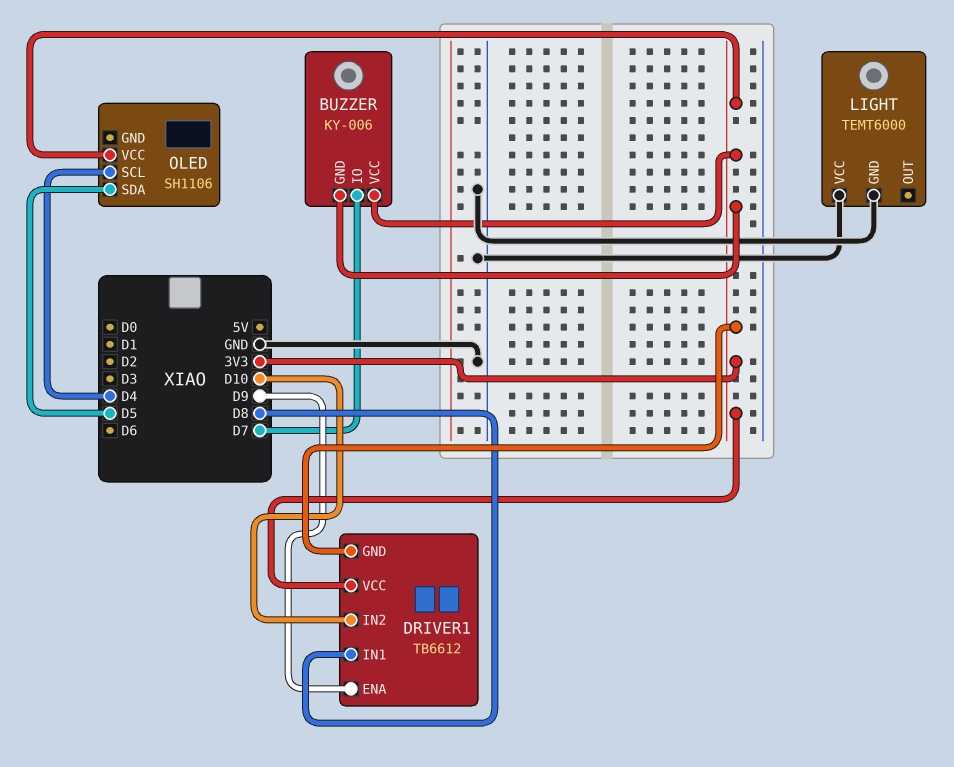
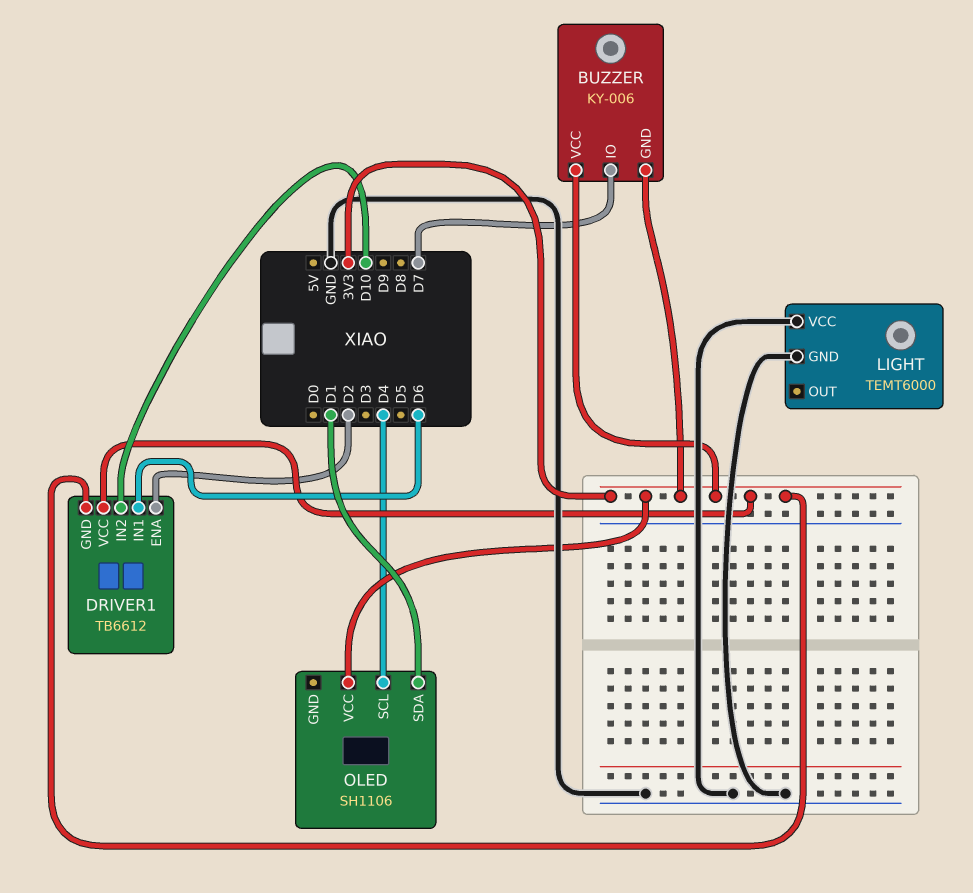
DRIVER1 pin ENA: D9 -> D2
DRIVER1 pin IN1: D8 -> D6
OLED pin SDA: D5 -> D1

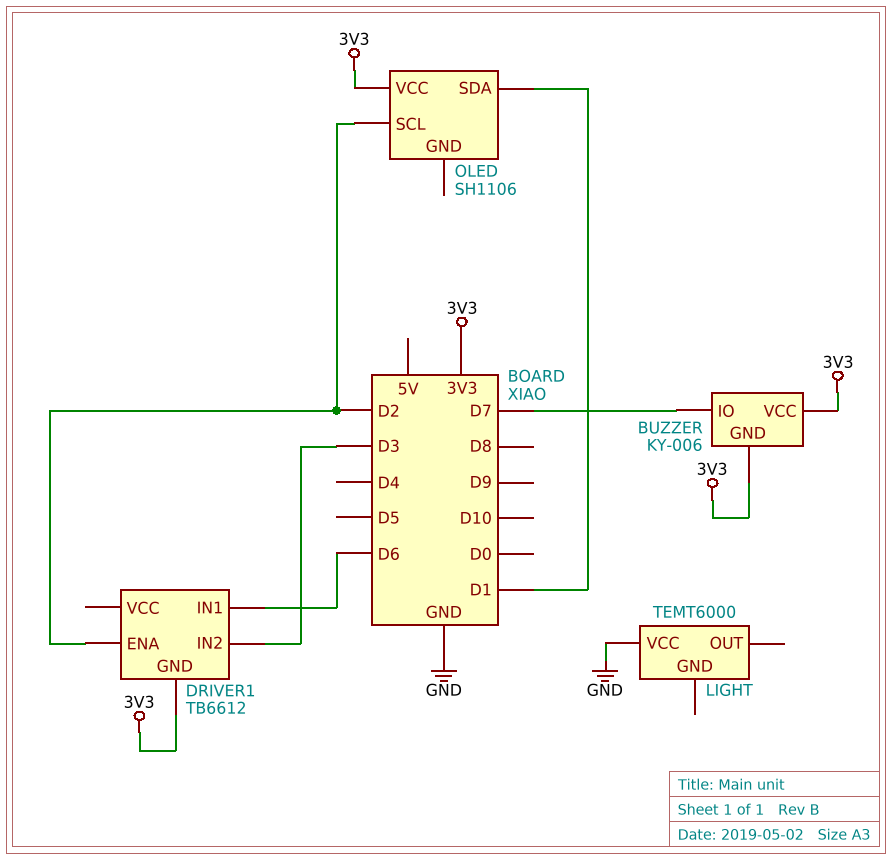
DRIVER1 pin IN2: D10 -> D3
DRIVER1 pin VCC: 3V3 -> none
LIGHT pin GND: GND -> none
OLED pin SCL: D4 -> D2

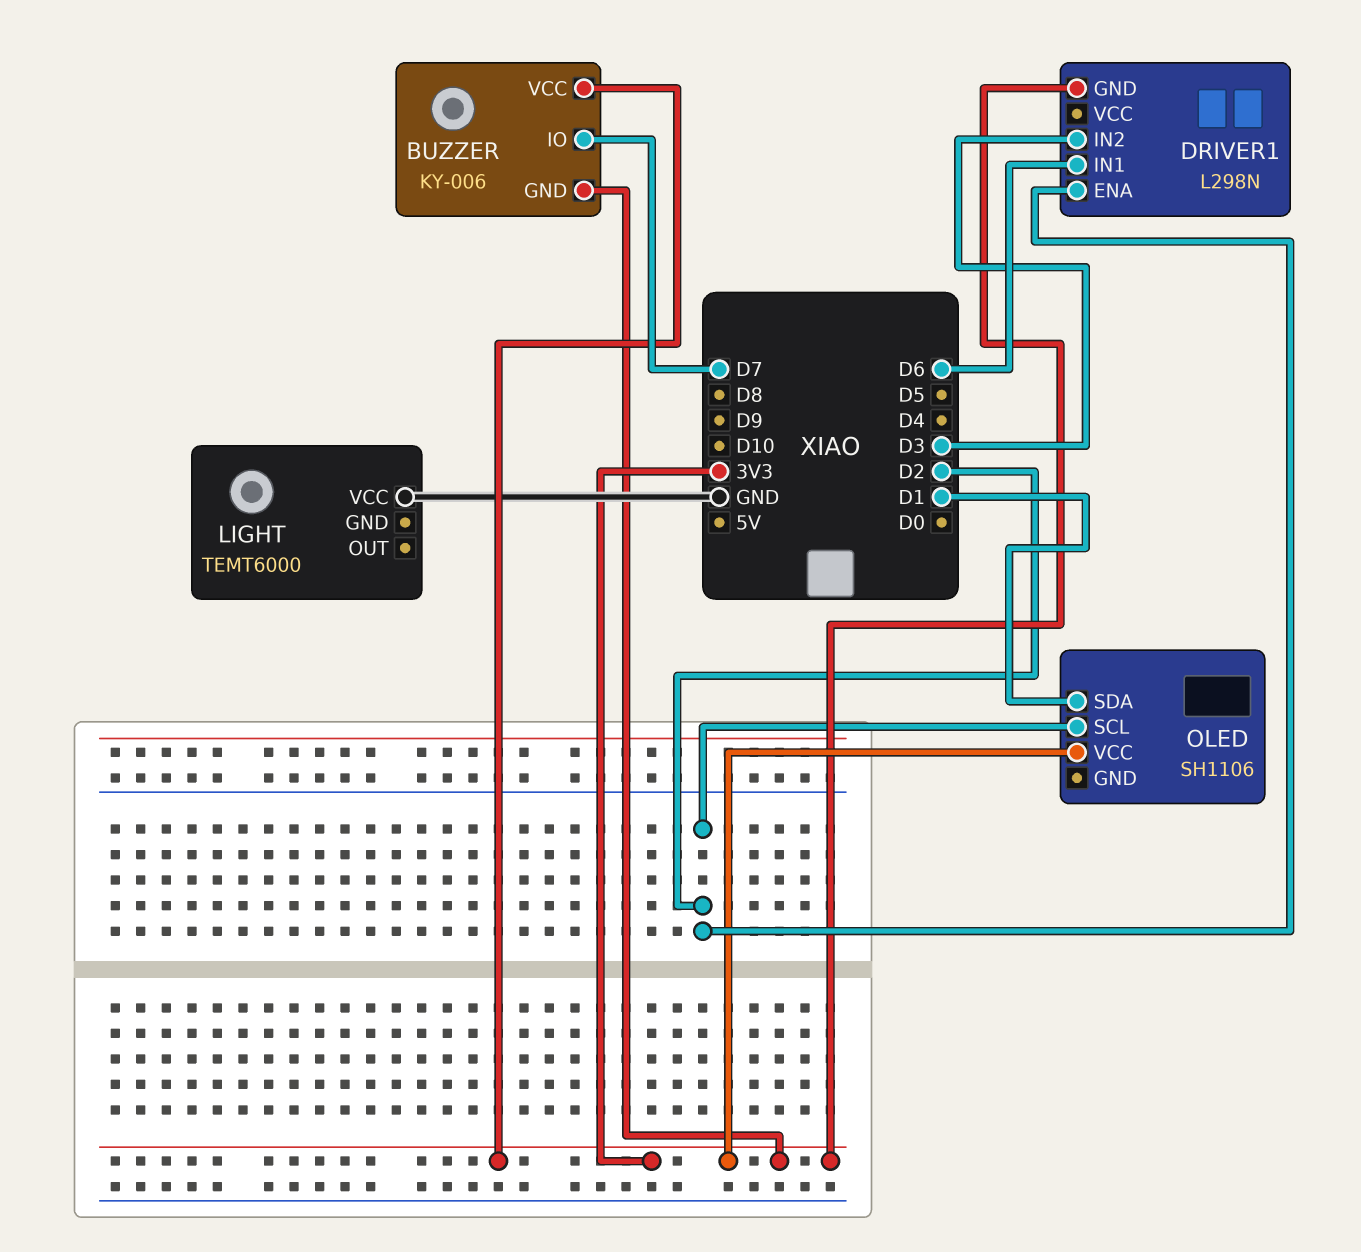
DRIVER1: TB6612 -> L298N

